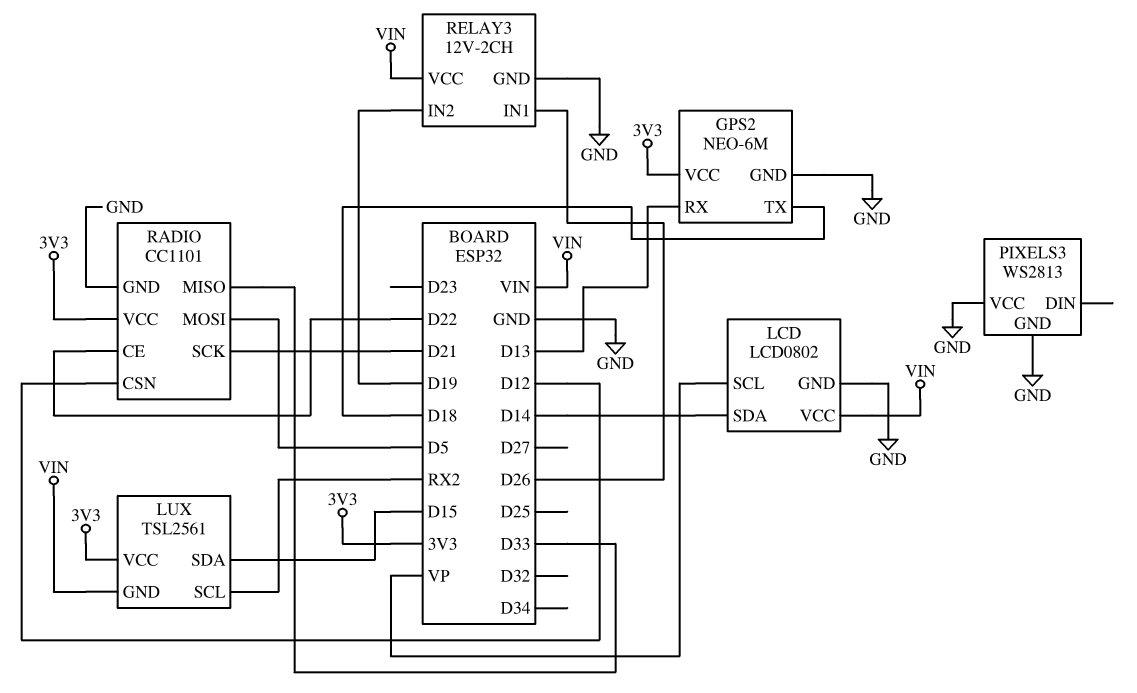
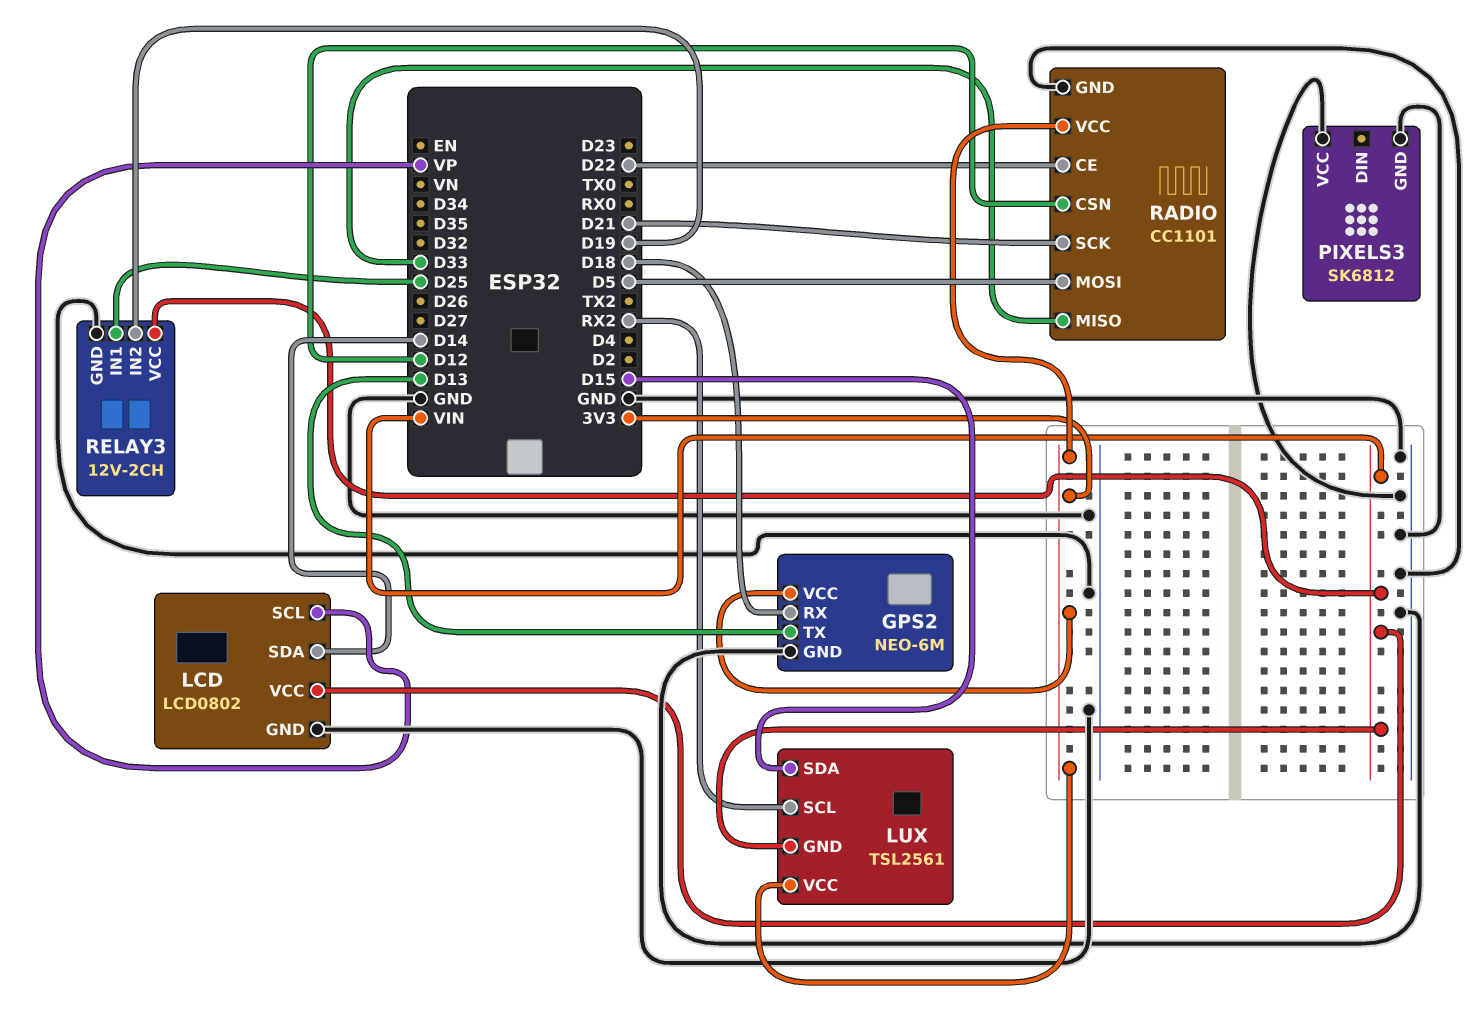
GPS2 pin RX: D13 -> D18
GPS2 pin TX: D18 -> D13
PIXELS3: WS2813 -> SK6812
RELAY3 pin IN1: D26 -> D25

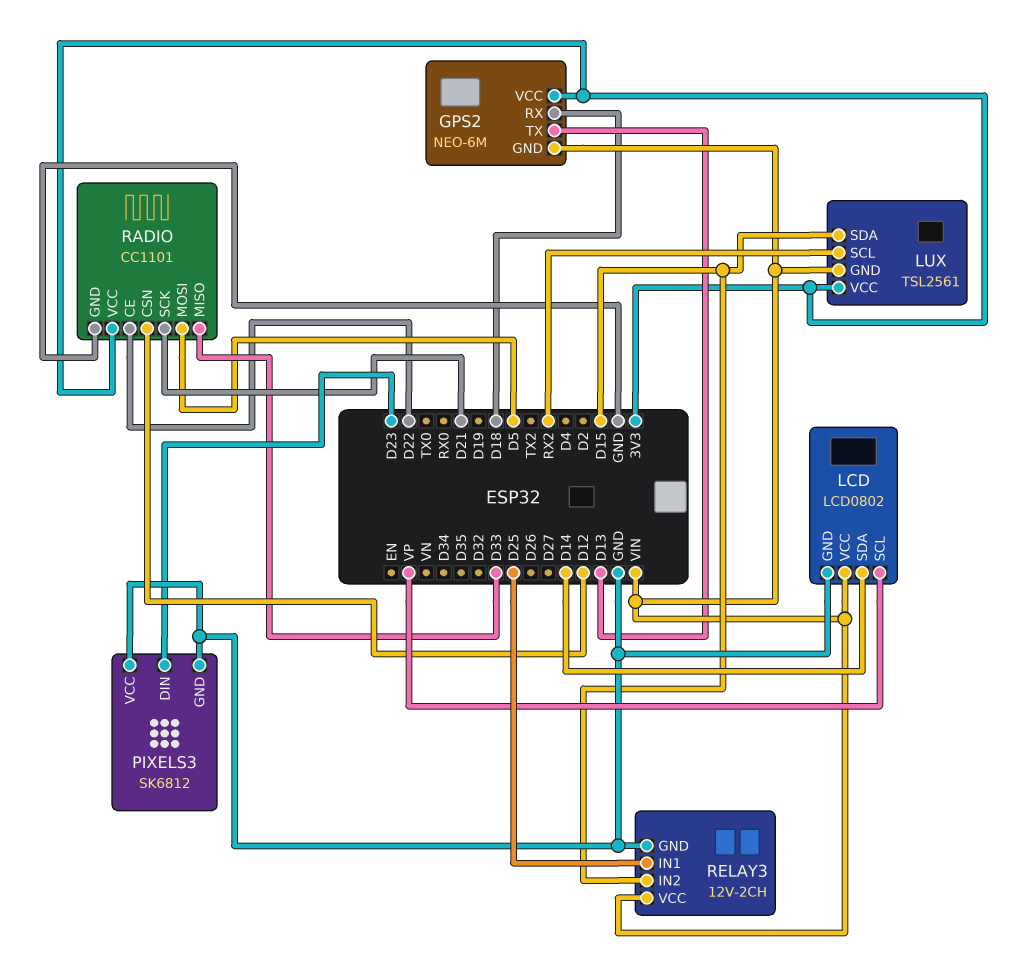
GPS2 pin GND: GND -> VIN
PIXELS3 pin DIN: none -> D23
RELAY3 pin IN2: D19 -> D15

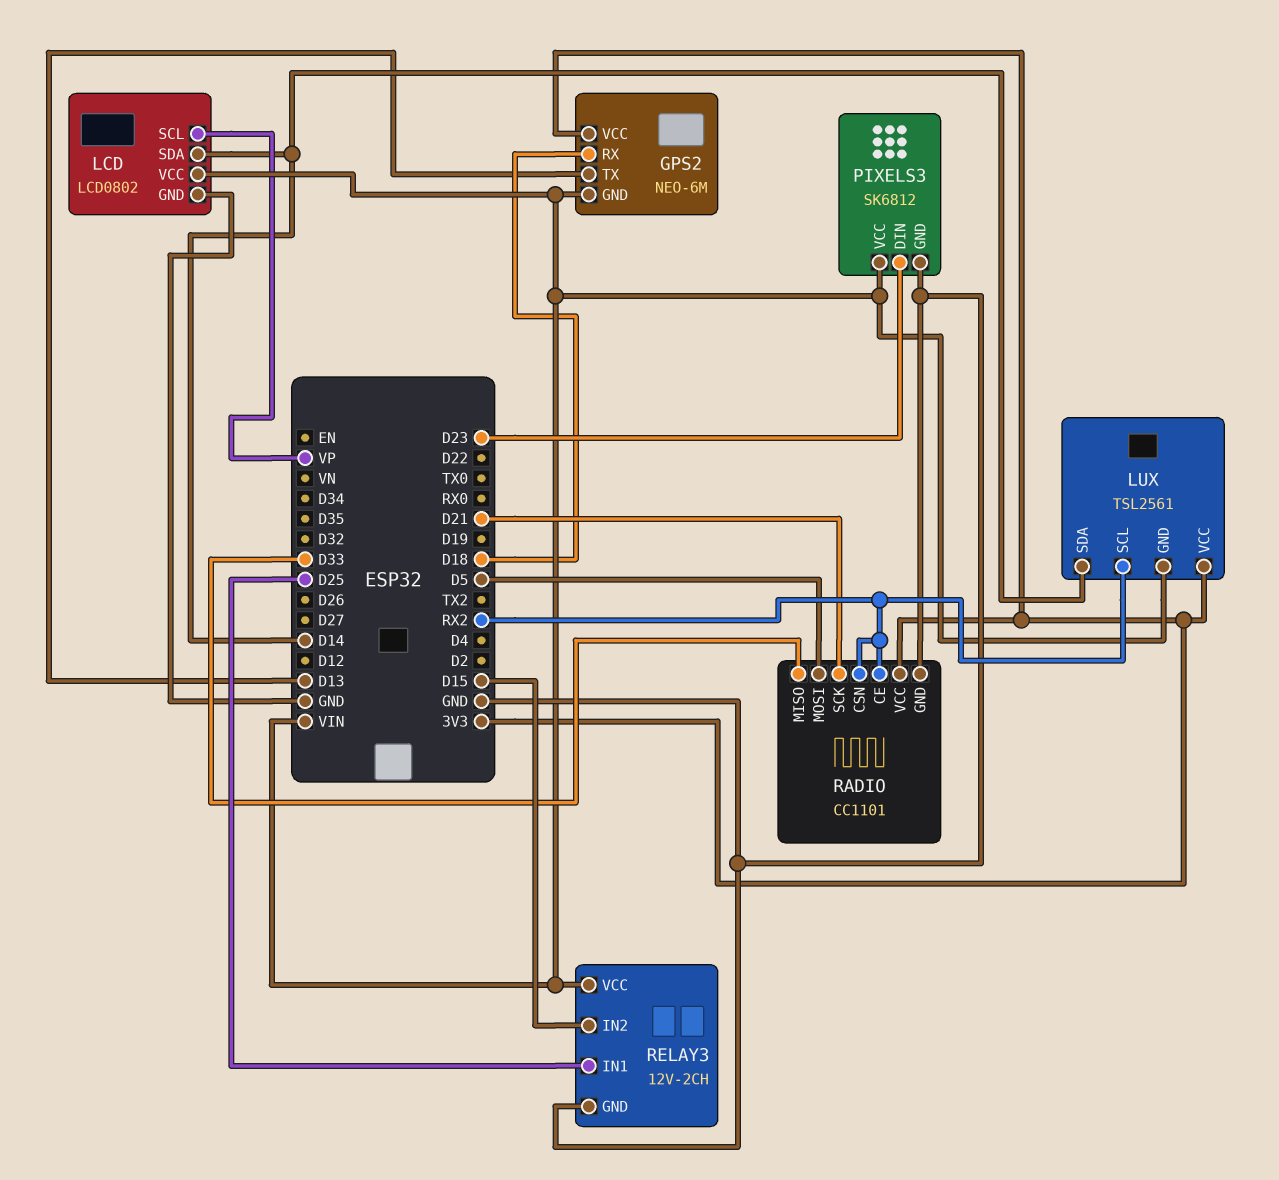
LUX pin SDA: D15 -> D14
PIXELS3 pin VCC: GND -> VIN
RADIO pin CE: D22 -> RX2
RADIO pin CSN: D12 -> RX2

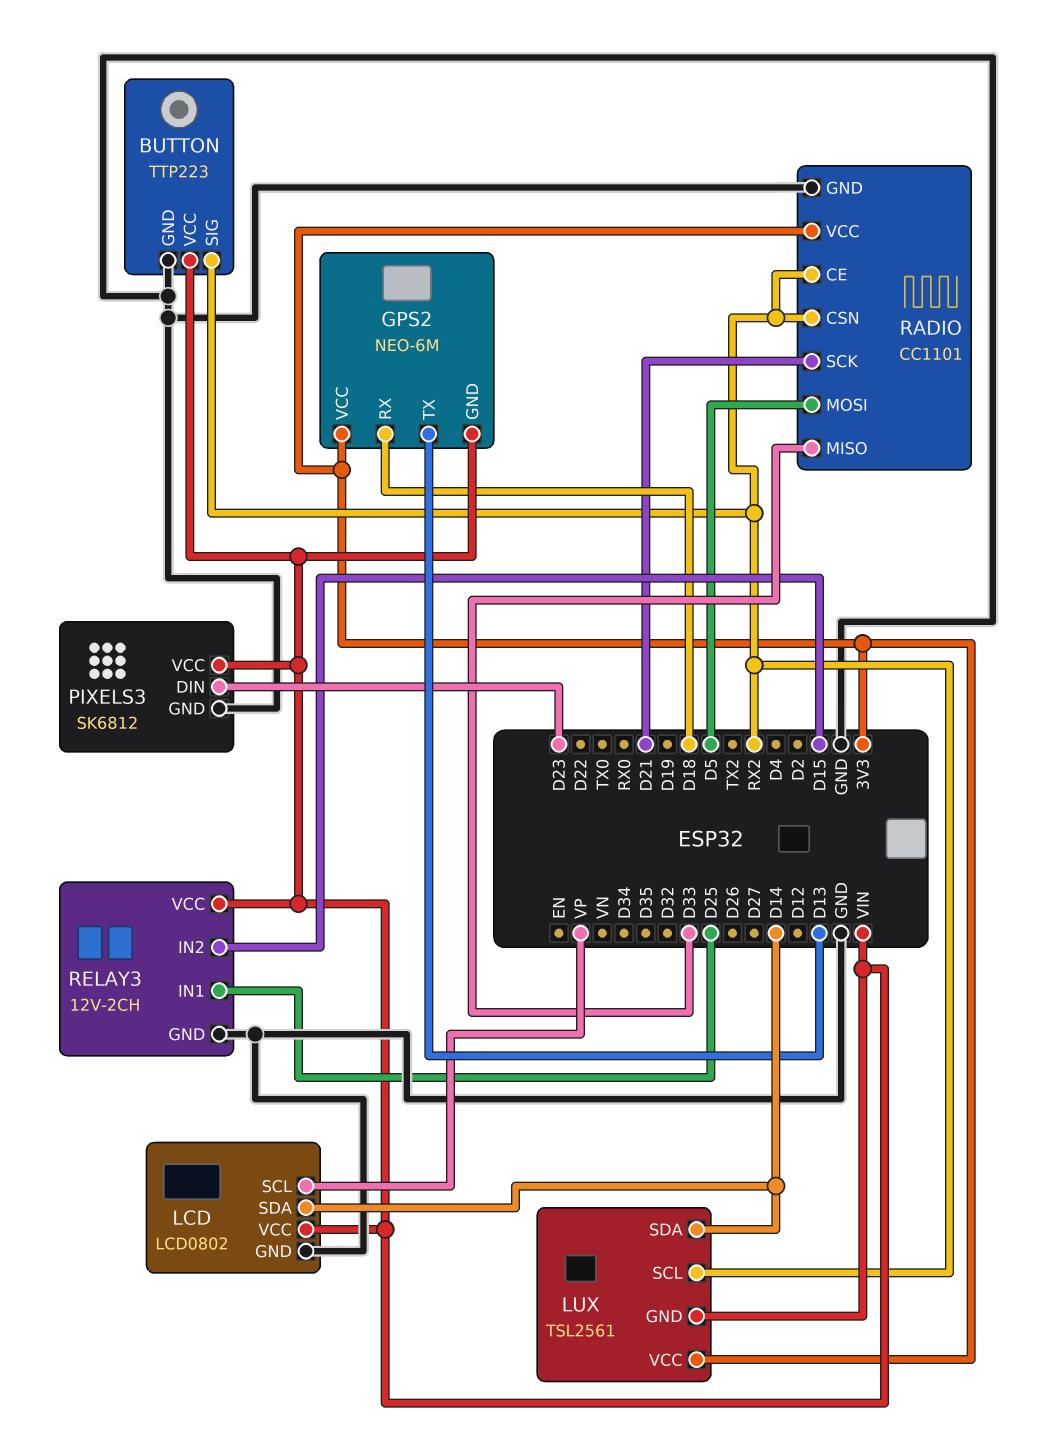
BUTTON: none -> TTP223
BUTTON pin GND: none -> GND
BUTTON pin SIG: none -> RX2
BUTTON pin VCC: none -> VIN

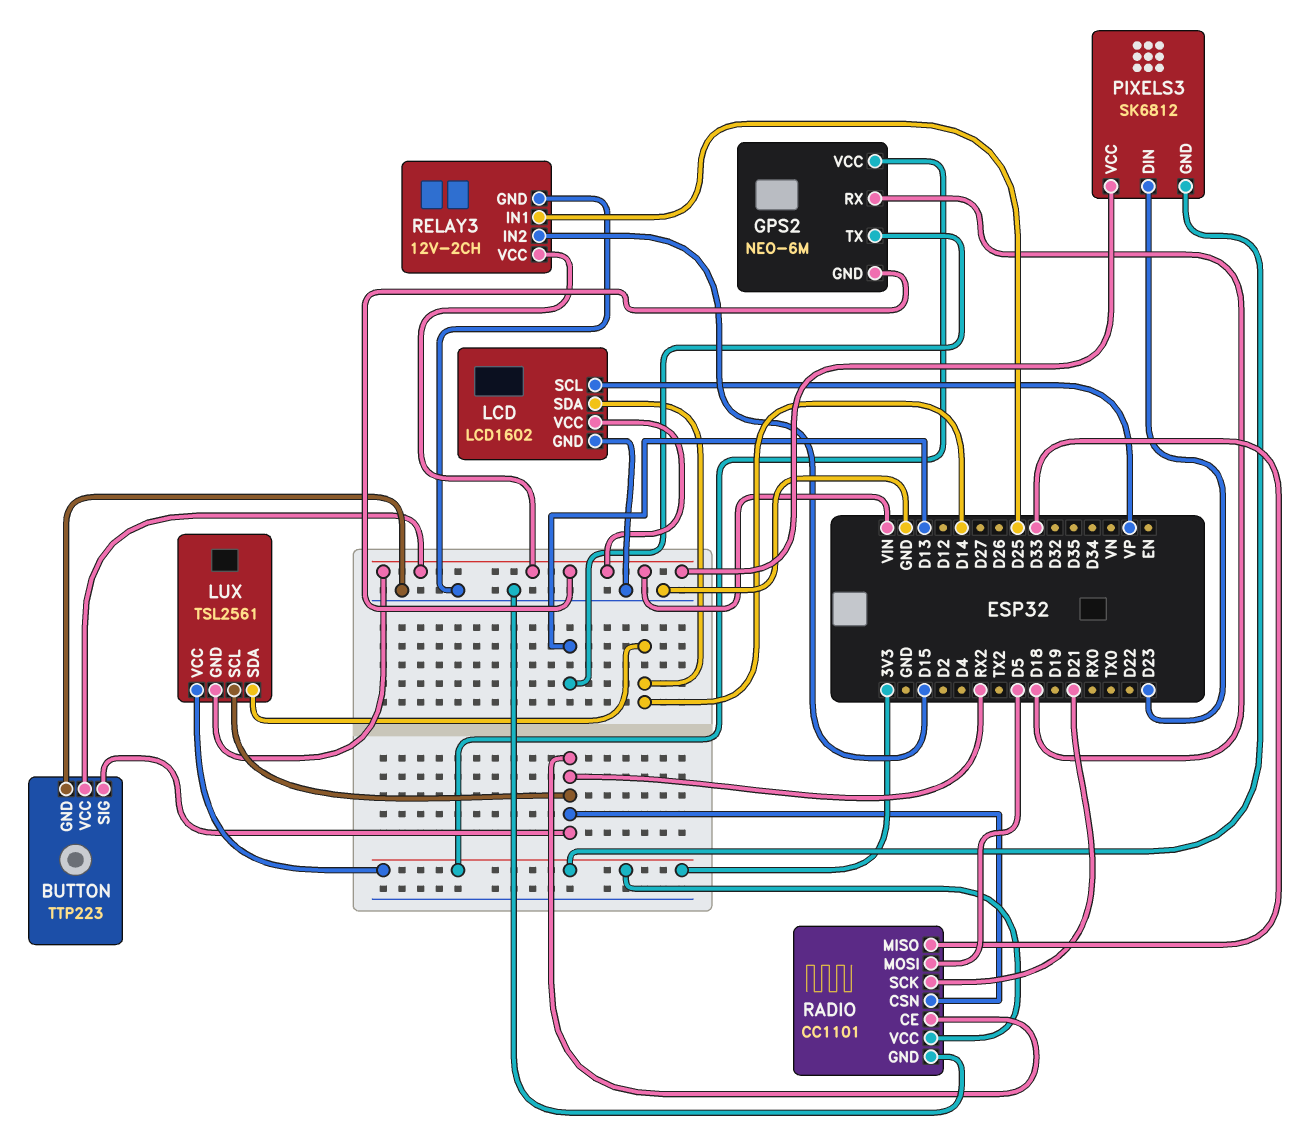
LCD: LCD0802 -> LCD1602
PIXELS3 pin GND: GND -> 3V3

